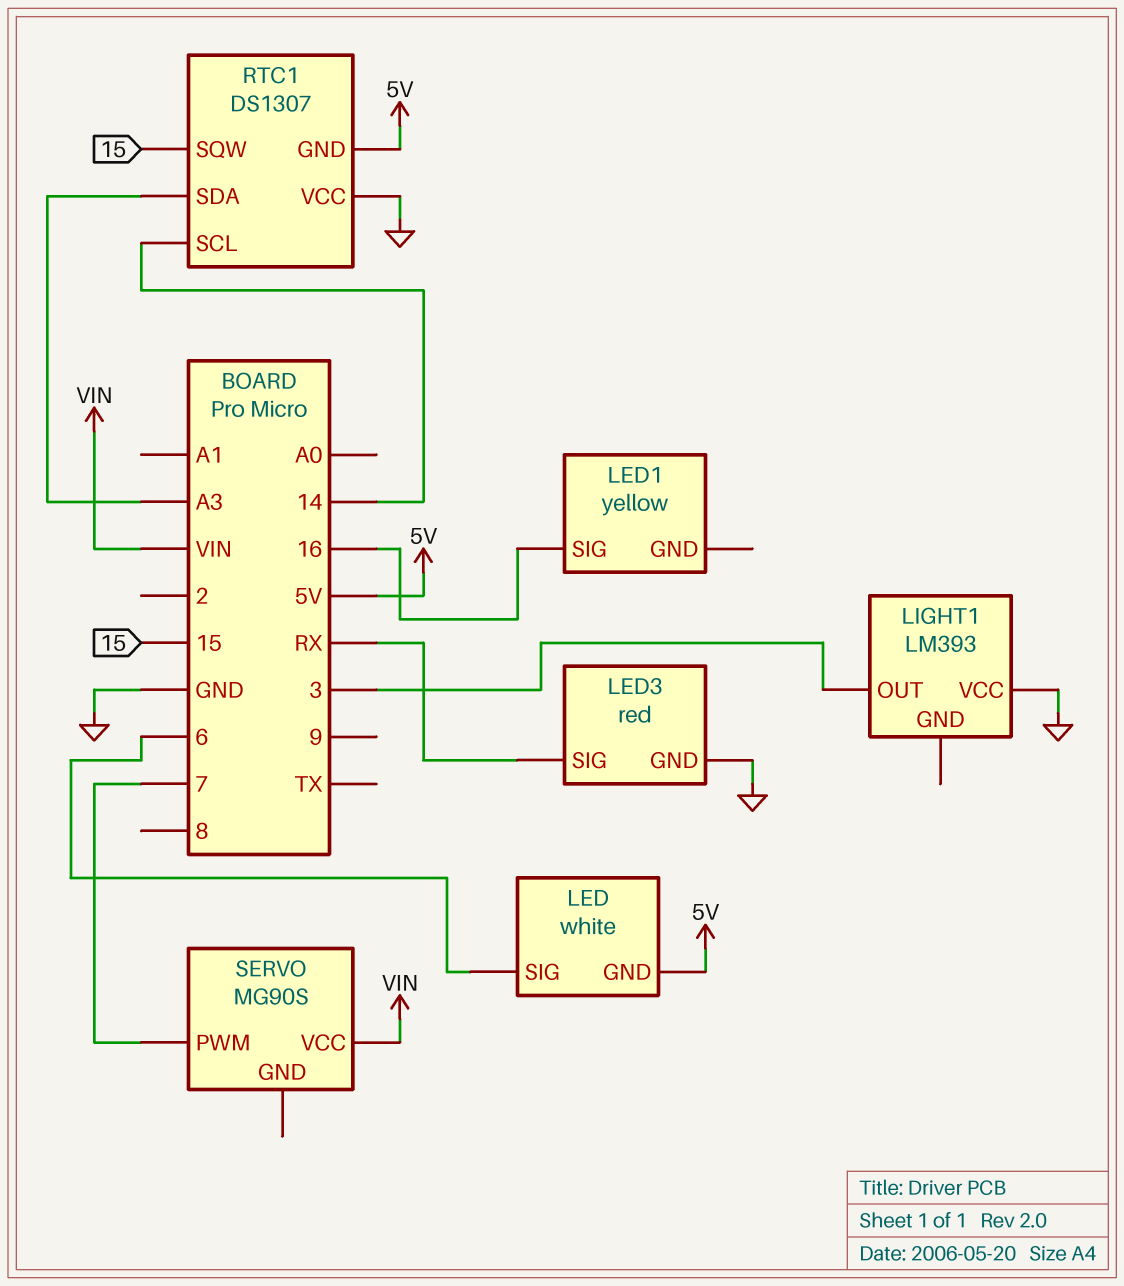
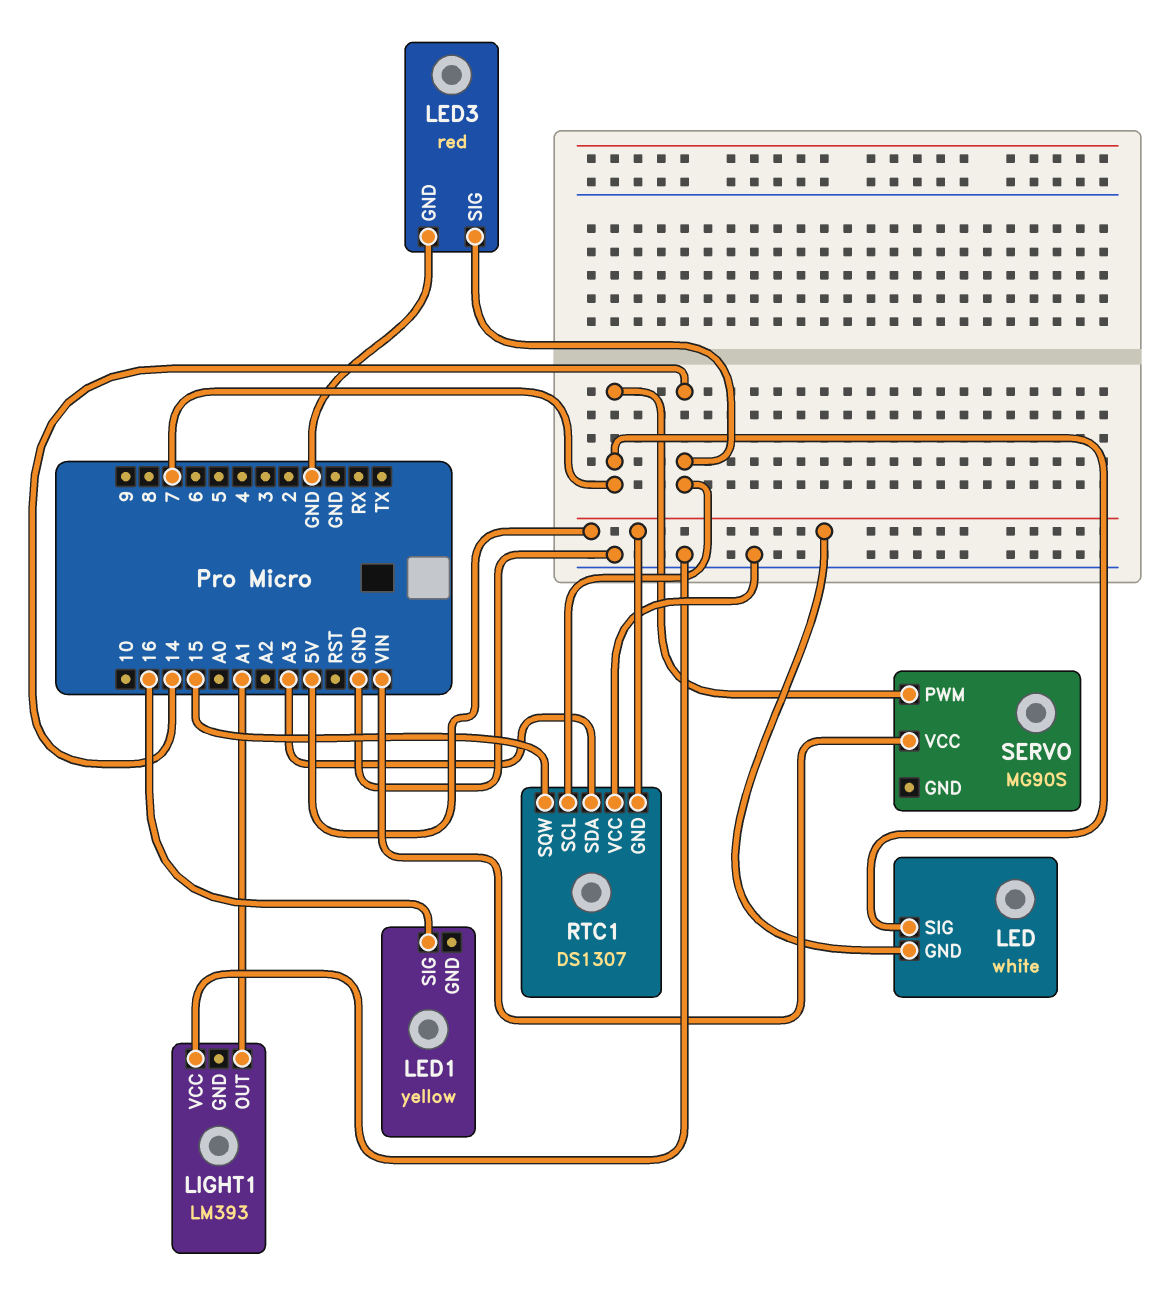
LED pin SIG: 6 -> 7
LED3 pin SIG: RX -> 14
LIGHT1 pin OUT: 3 -> A1

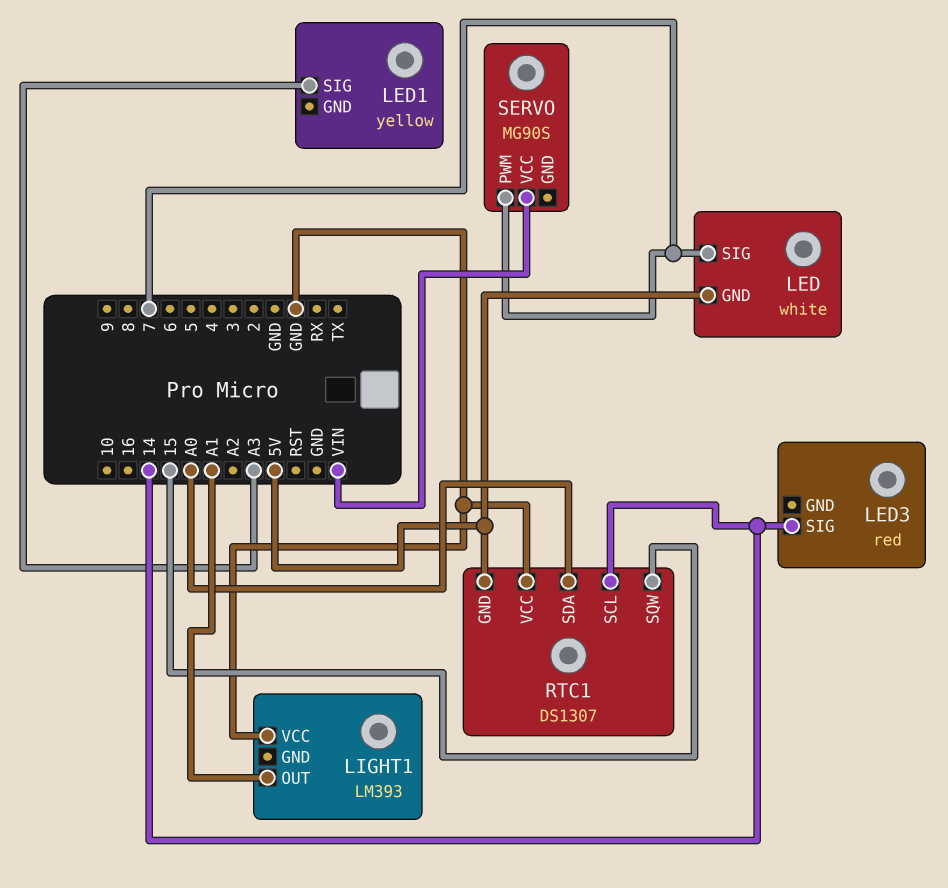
LED1 pin SIG: 16 -> A3
LED3 pin GND: GND -> none
RTC1 pin SDA: A3 -> A0

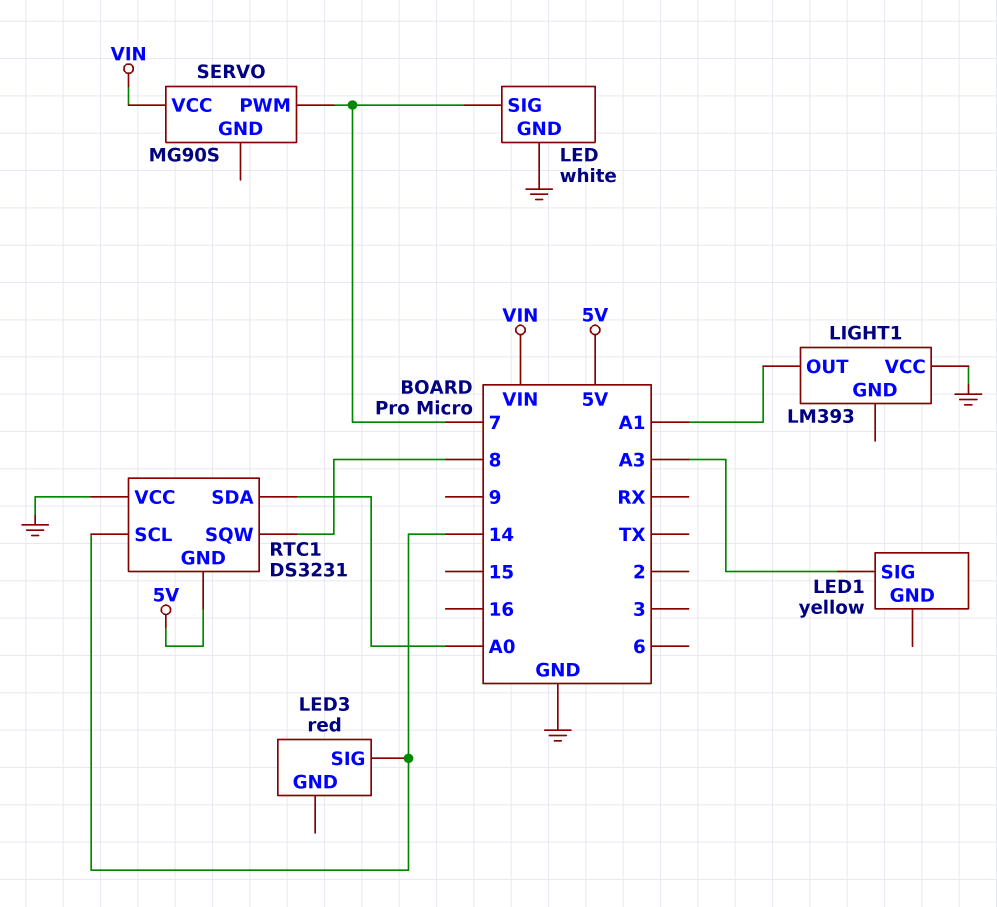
LED pin GND: 5V -> GND
RTC1: DS1307 -> DS3231
RTC1 pin SQW: 15 -> 8

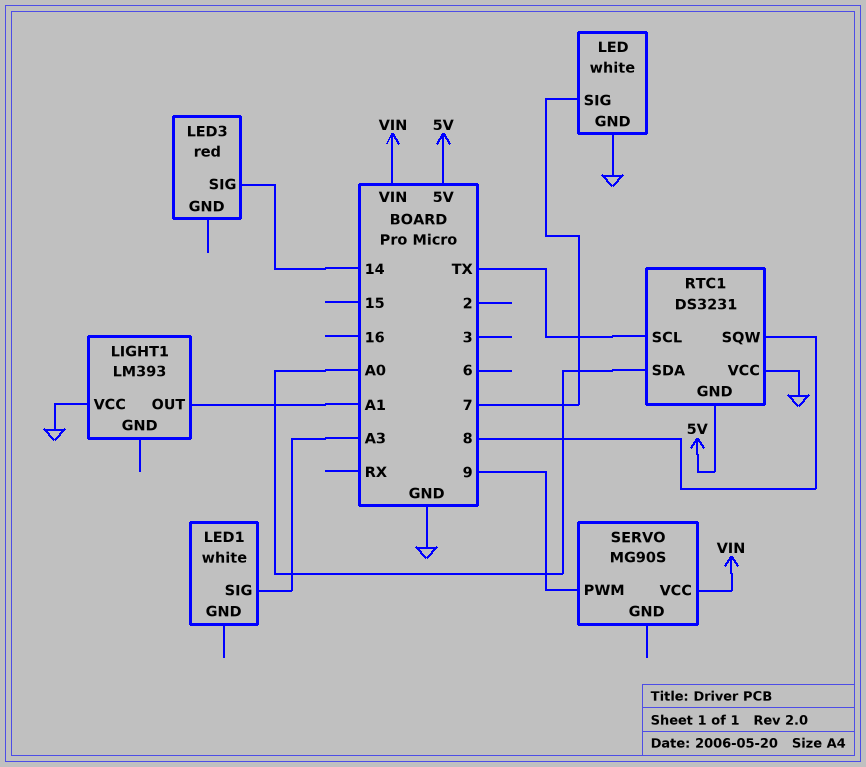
LED1: yellow -> white
RTC1 pin SCL: 14 -> TX
SERVO pin PWM: 7 -> 9

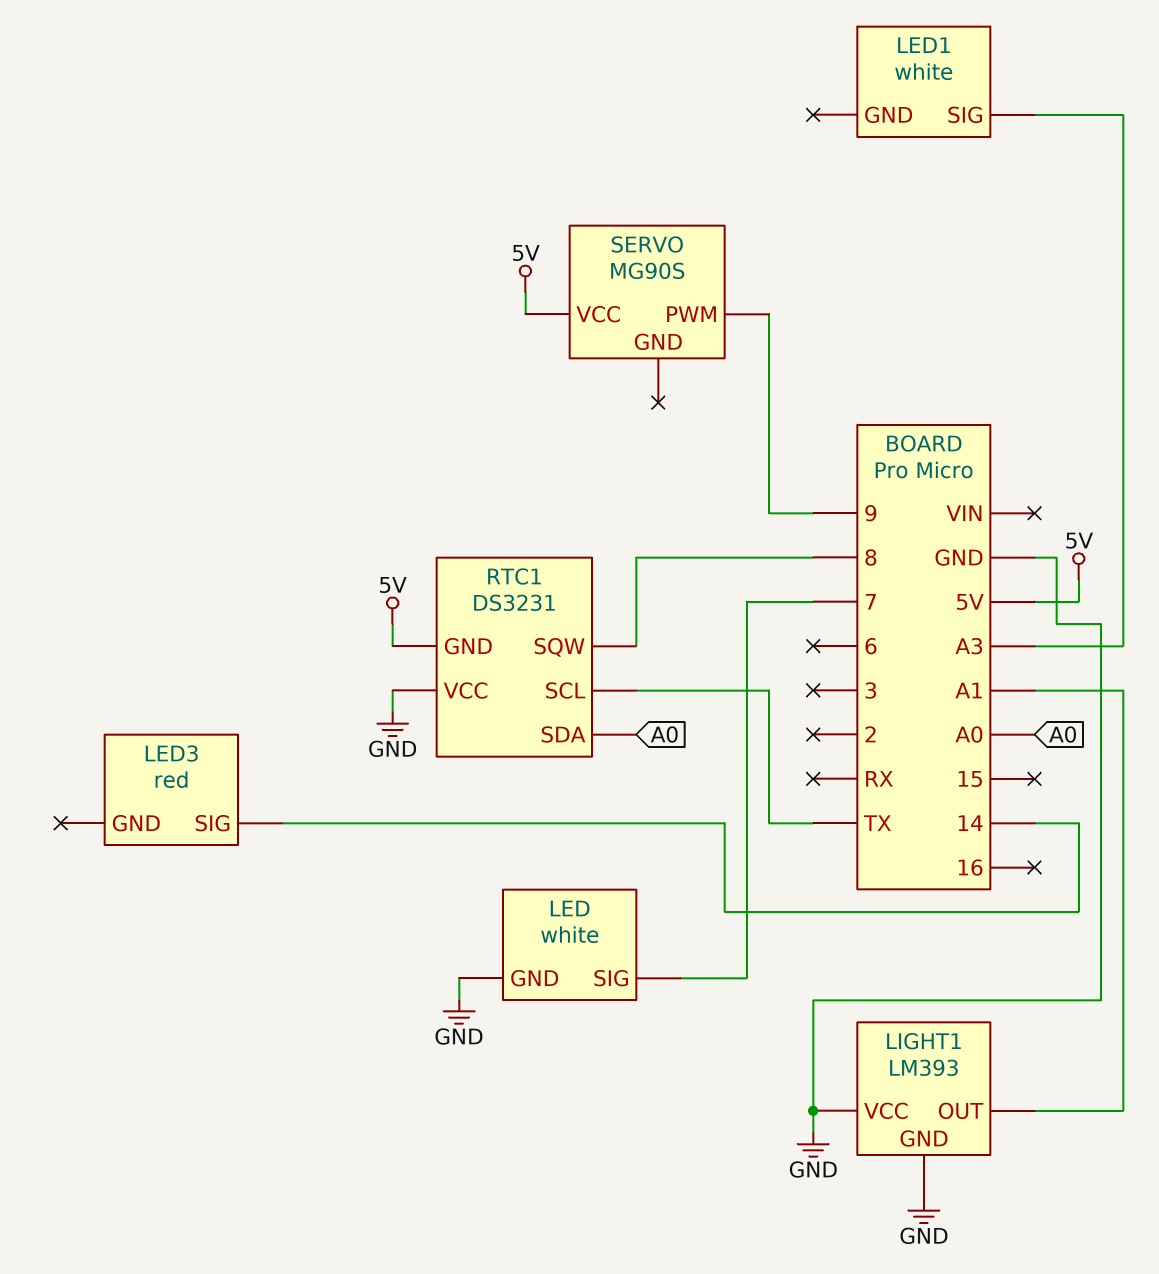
LIGHT1 pin GND: none -> GND
SERVO pin VCC: VIN -> 5V

